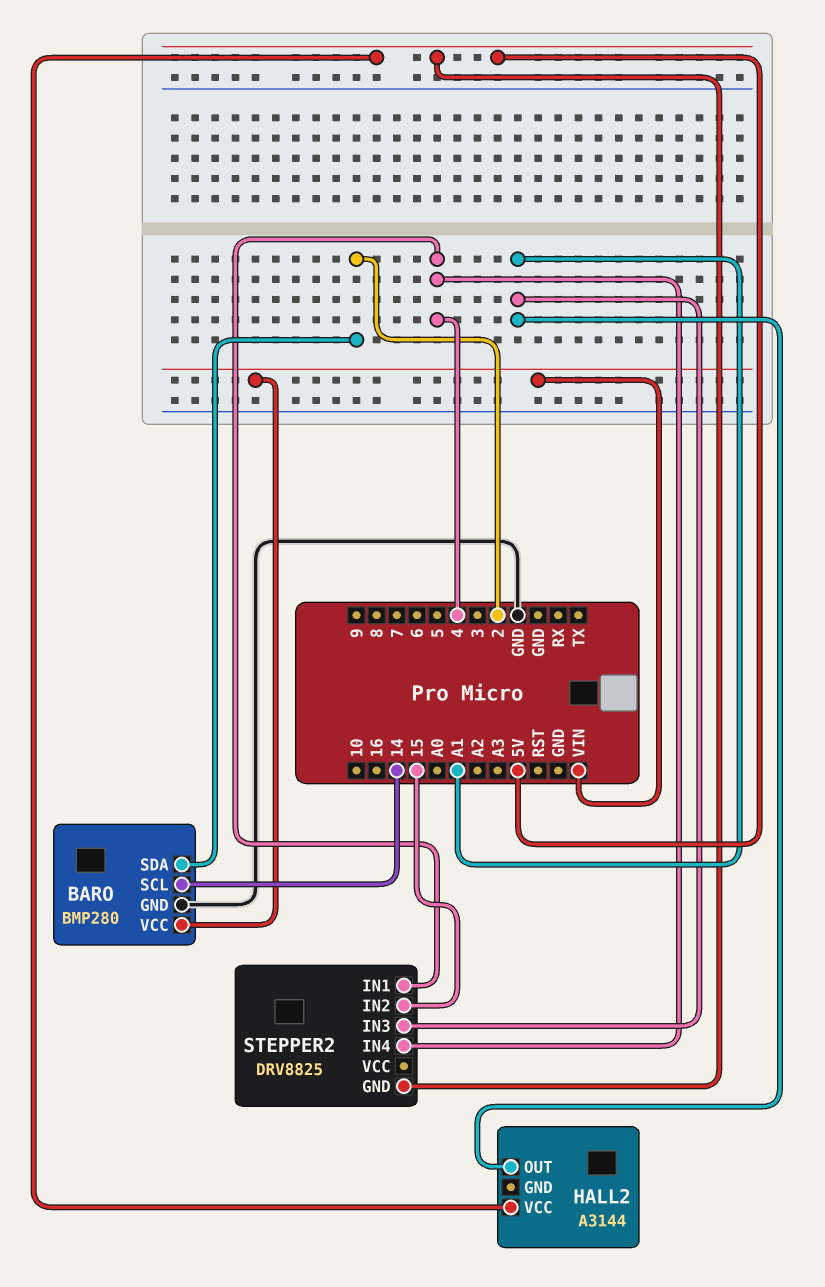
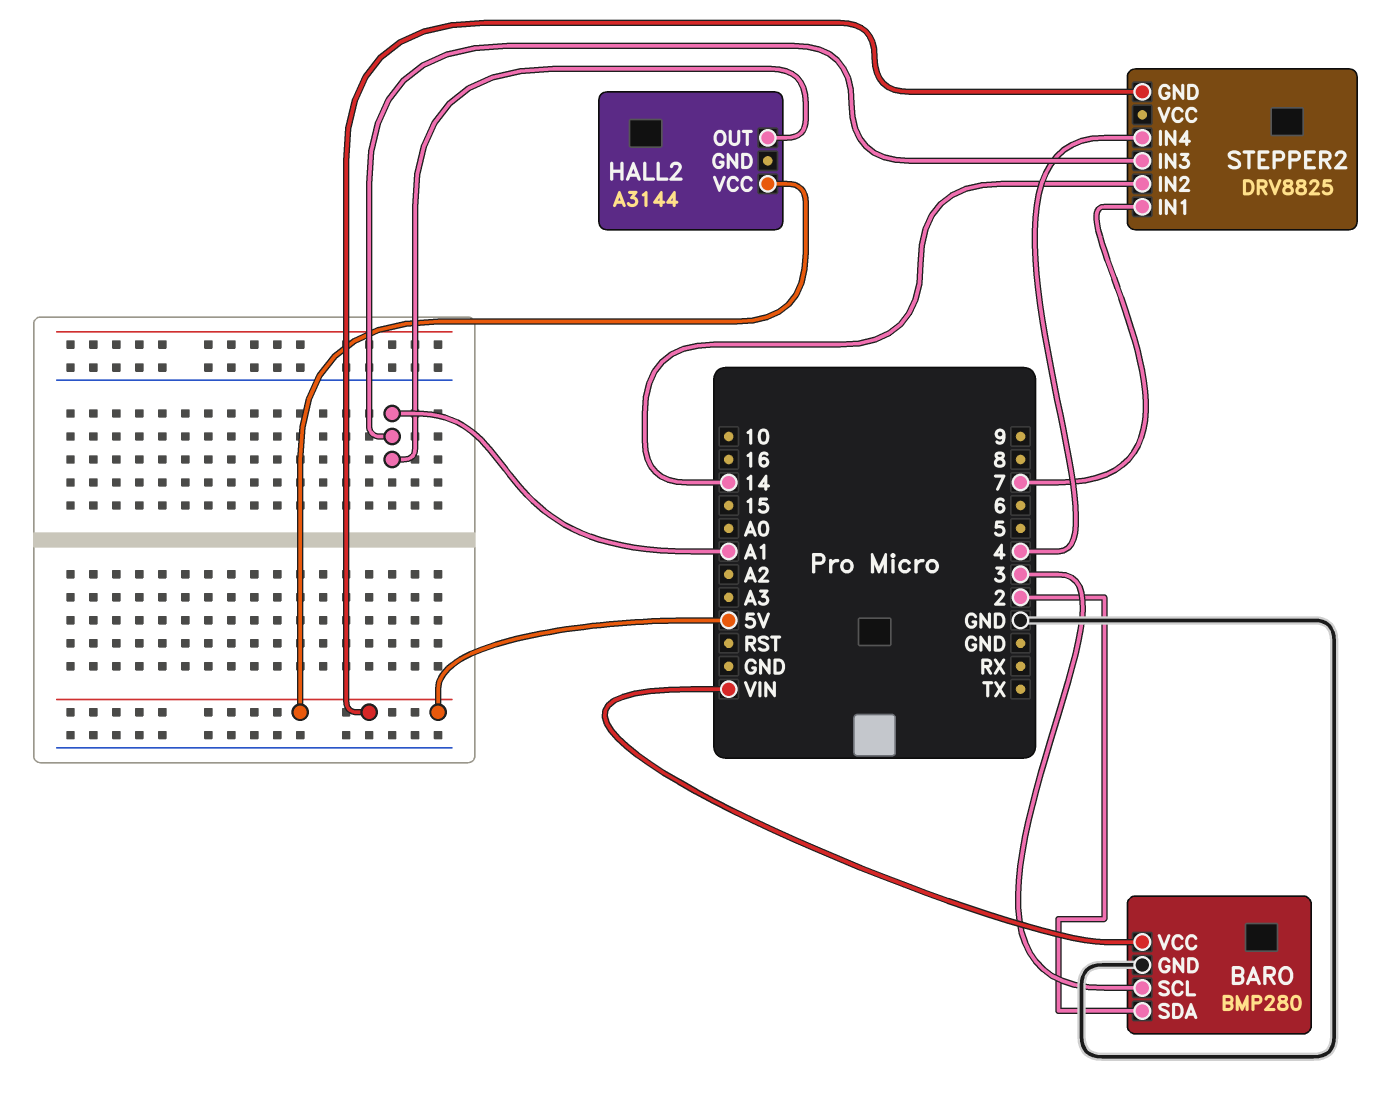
BARO pin SCL: 14 -> 3
STEPPER2 pin IN1: 4 -> 7
STEPPER2 pin IN2: 15 -> 14

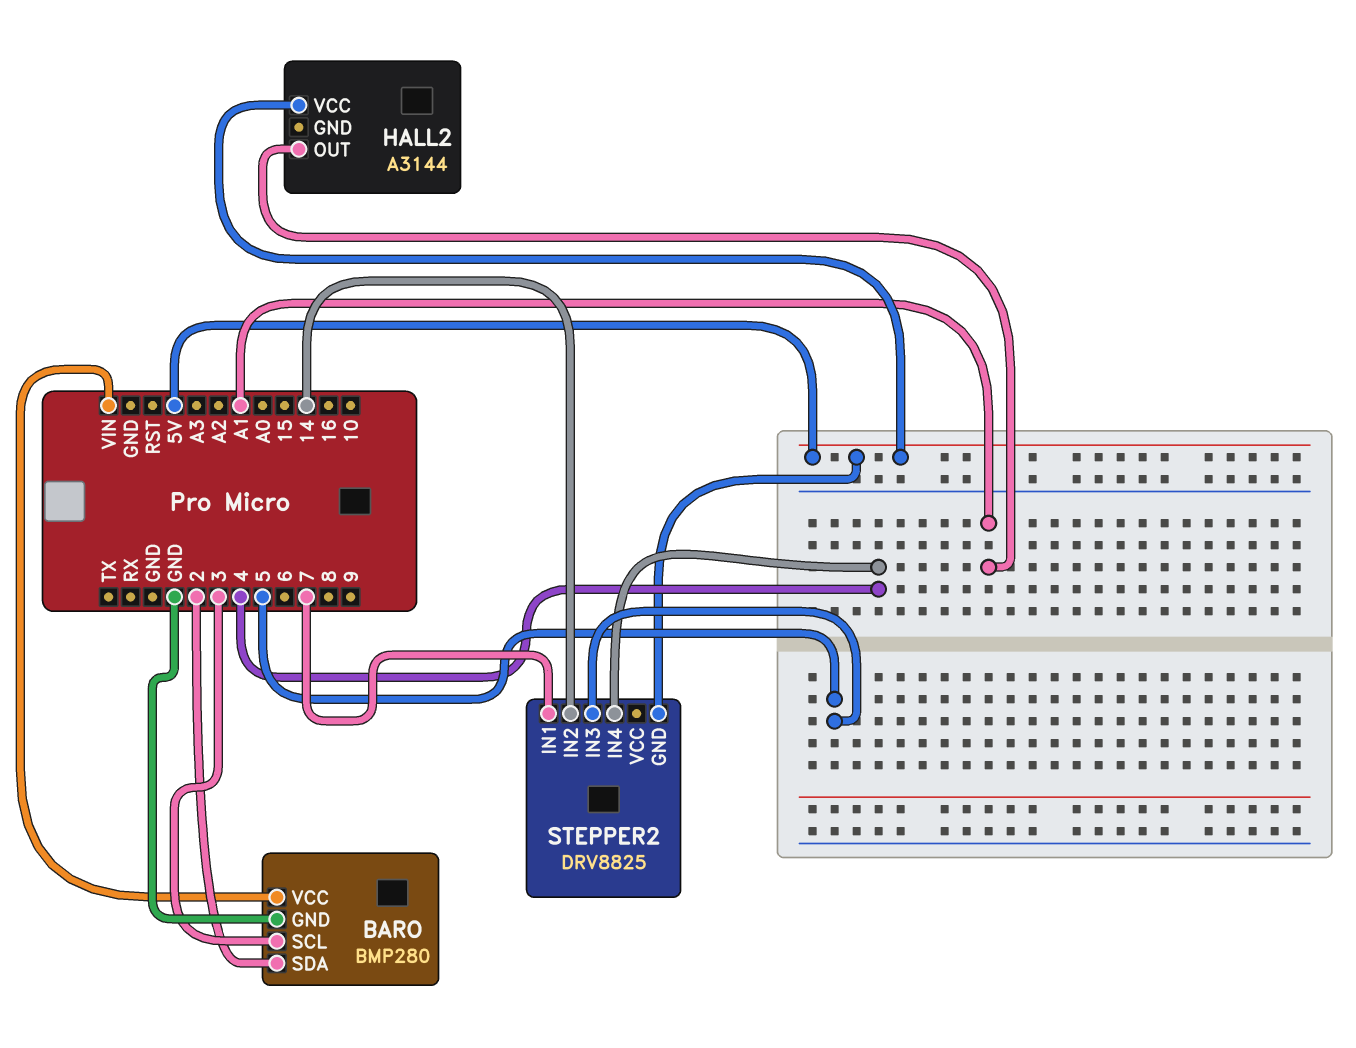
STEPPER2 pin IN3: A1 -> 5

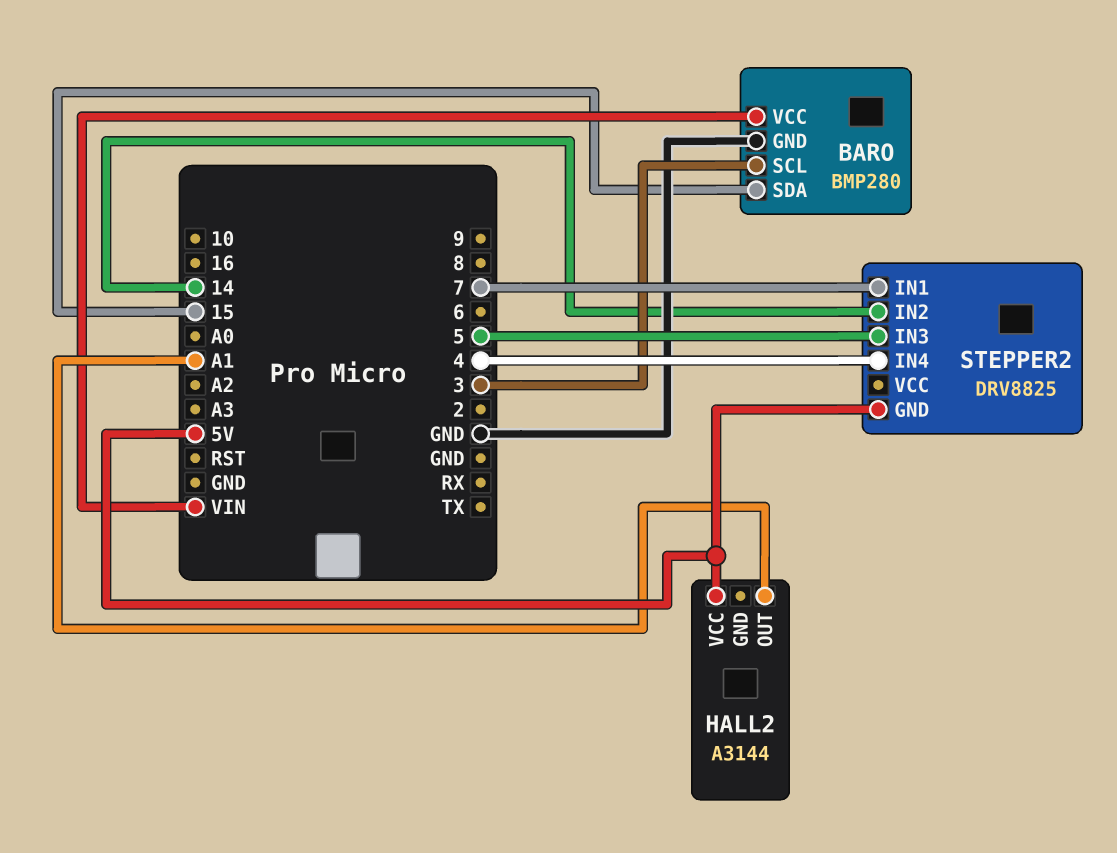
BARO pin SDA: 2 -> 15

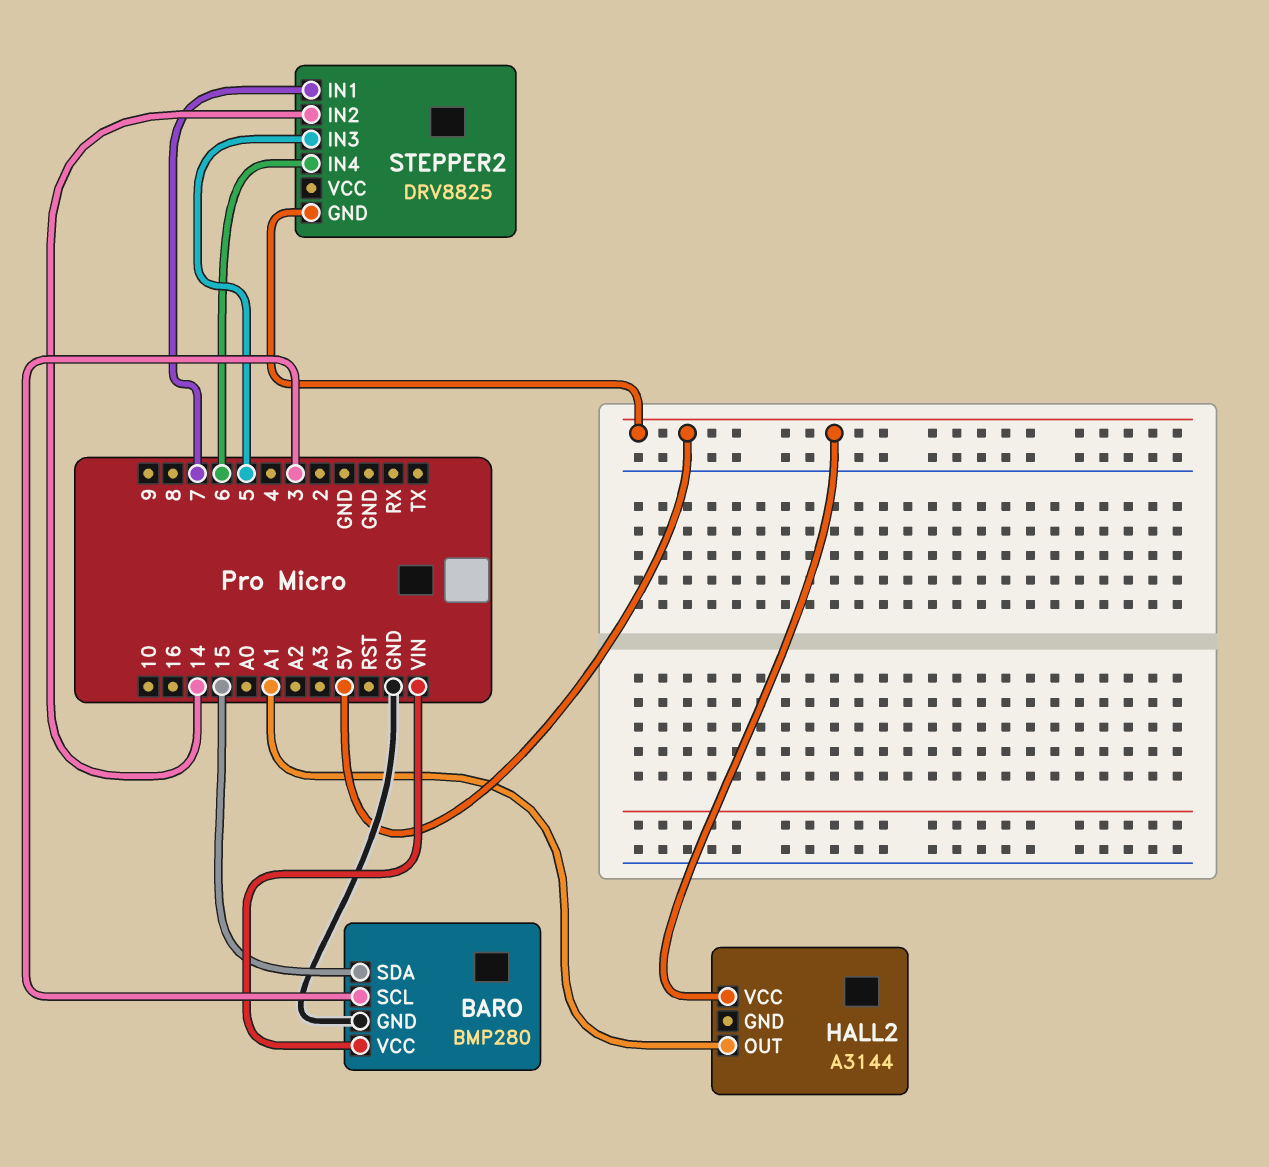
STEPPER2 pin IN4: 4 -> 6

